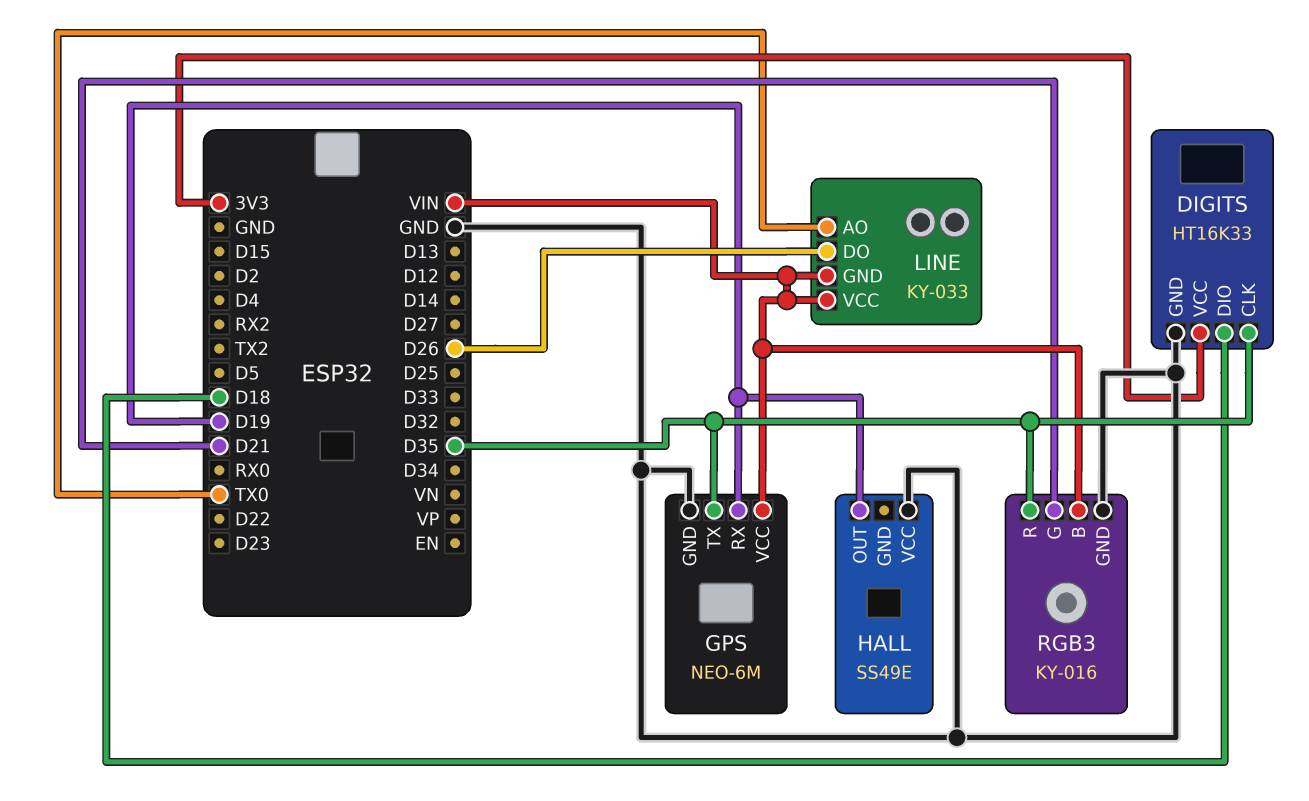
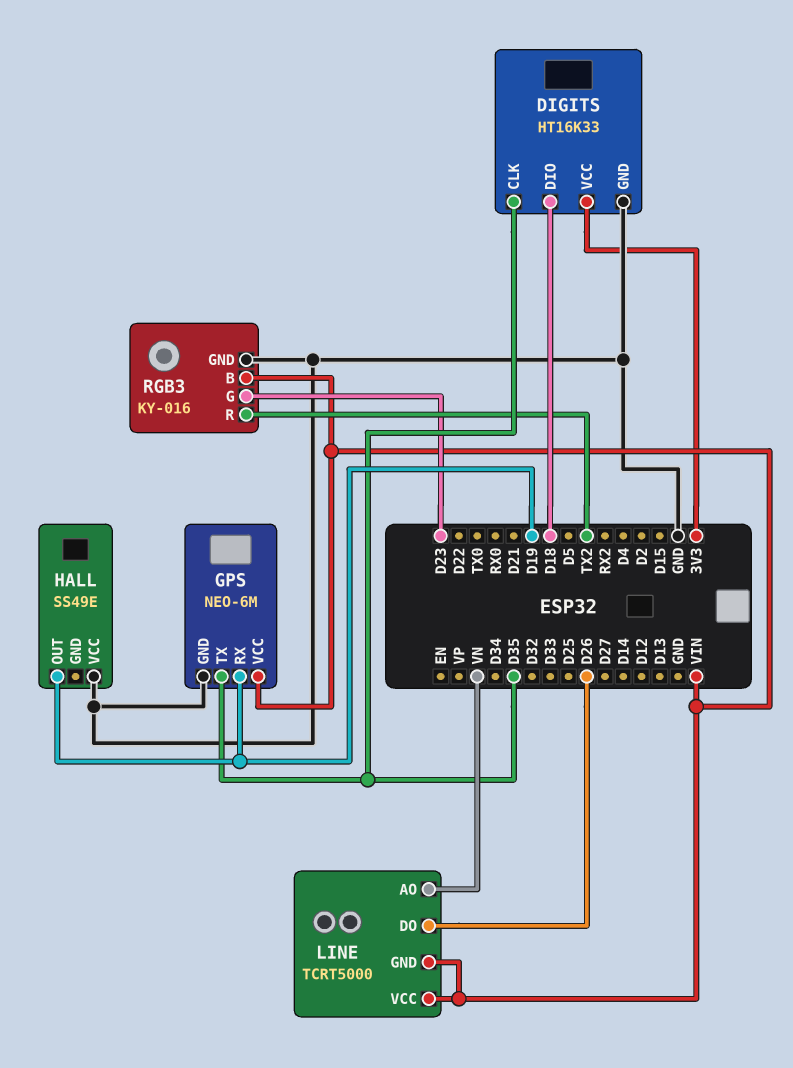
LINE: KY-033 -> TCRT5000
LINE pin AO: TX0 -> VN
RGB3 pin G: D21 -> D23
RGB3 pin R: D35 -> TX2

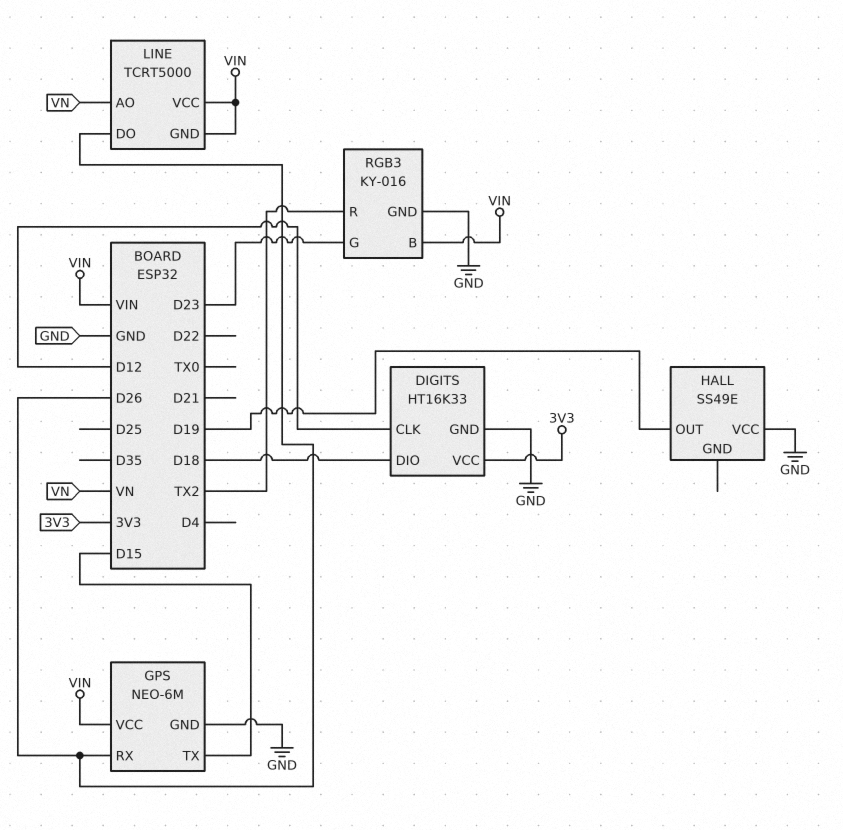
DIGITS pin CLK: D35 -> D12
GPS pin RX: D19 -> D26
GPS pin TX: D35 -> D15

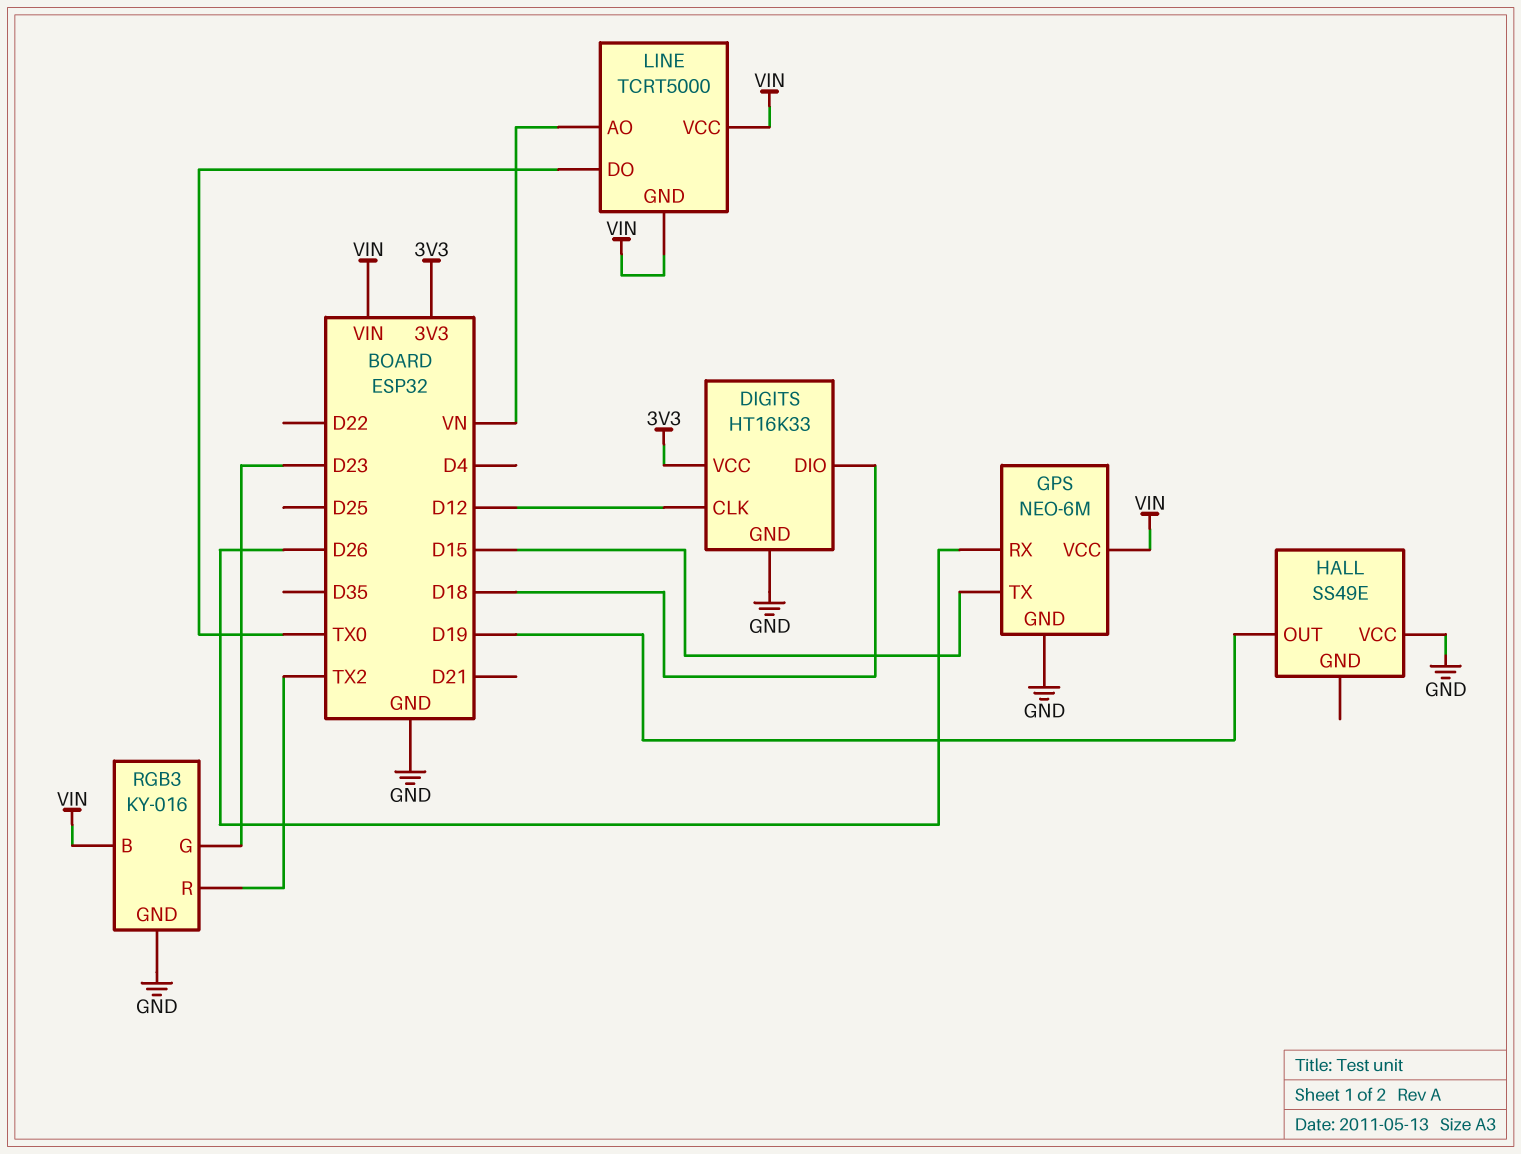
LINE pin DO: D26 -> TX0

